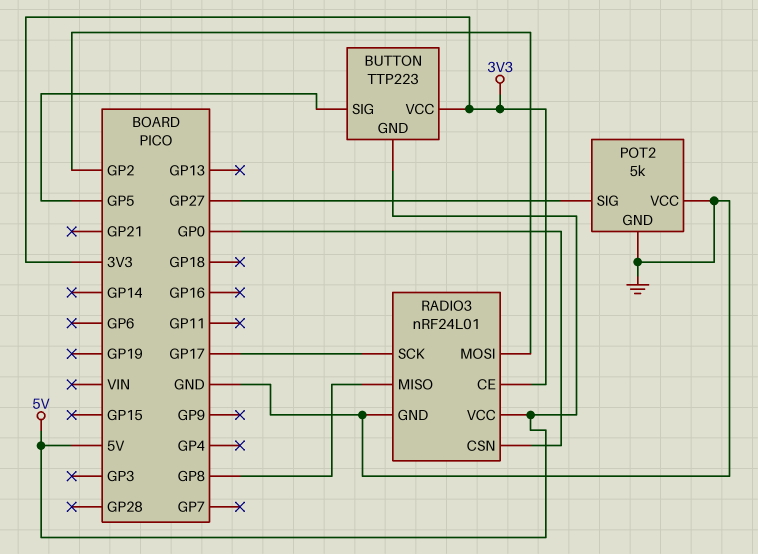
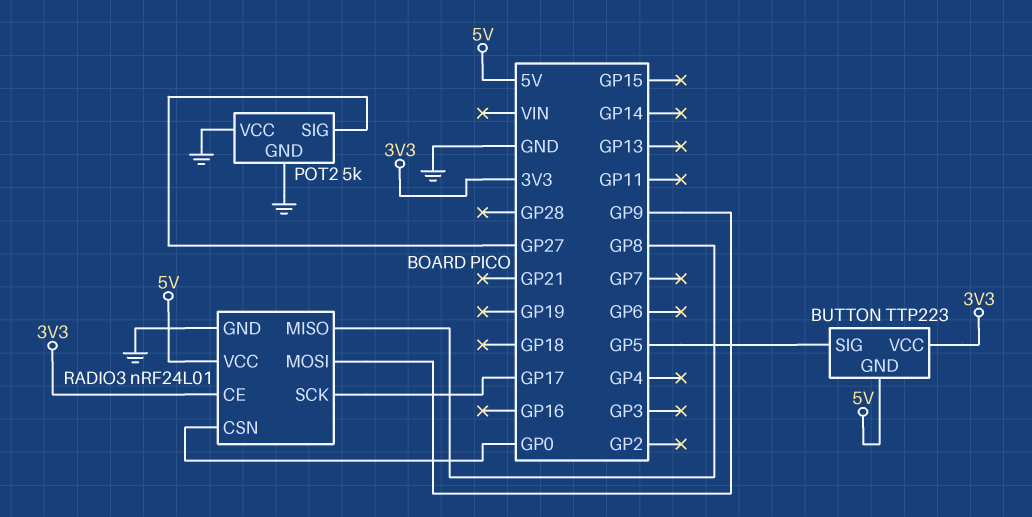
RADIO3 pin MOSI: GP2 -> GP9

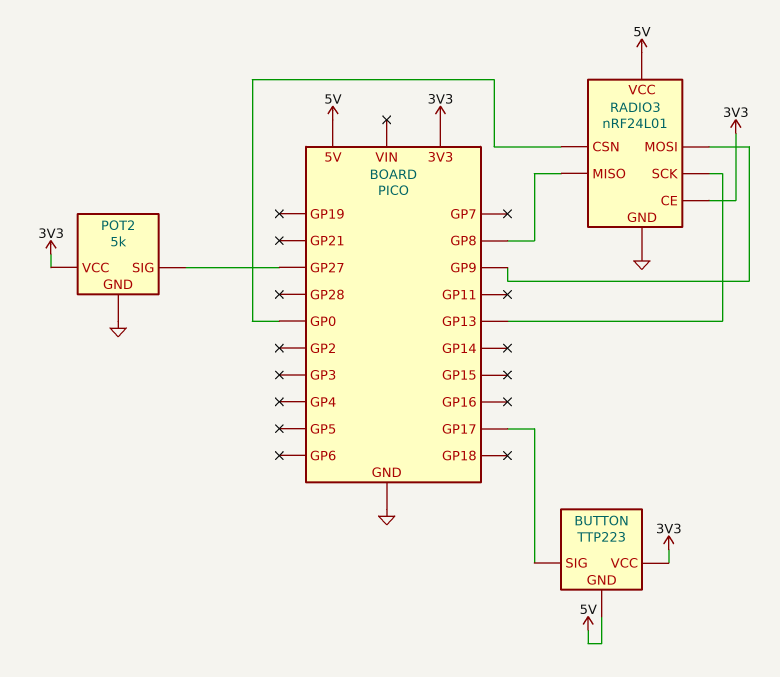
BUTTON pin SIG: GP5 -> GP17
POT2 pin VCC: GND -> 3V3
RADIO3 pin SCK: GP17 -> GP13

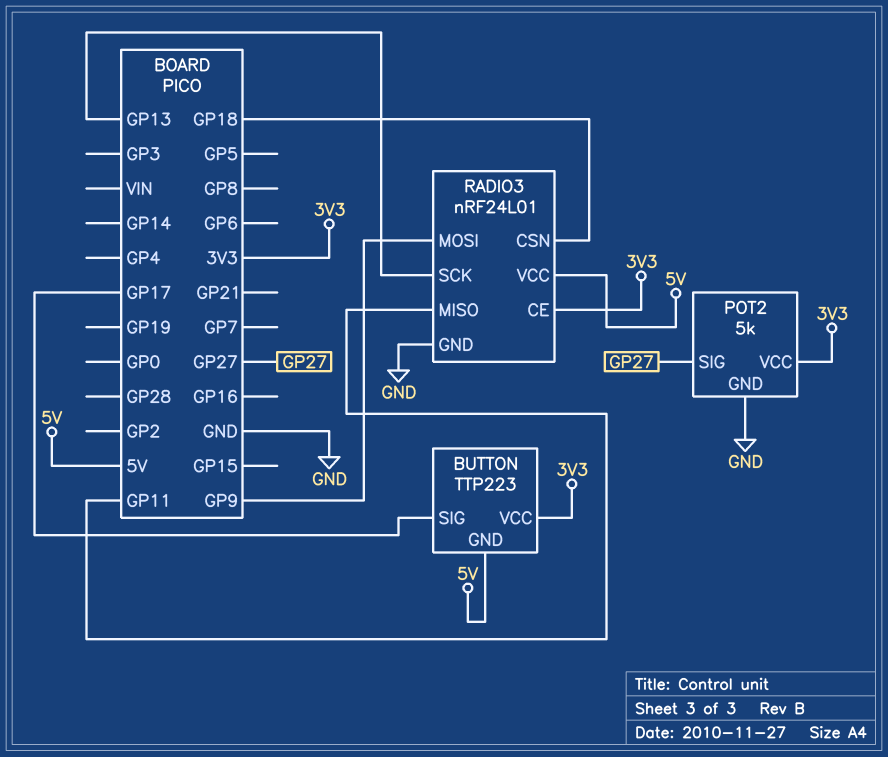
RADIO3 pin CSN: GP0 -> GP18
RADIO3 pin MISO: GP8 -> GP11

